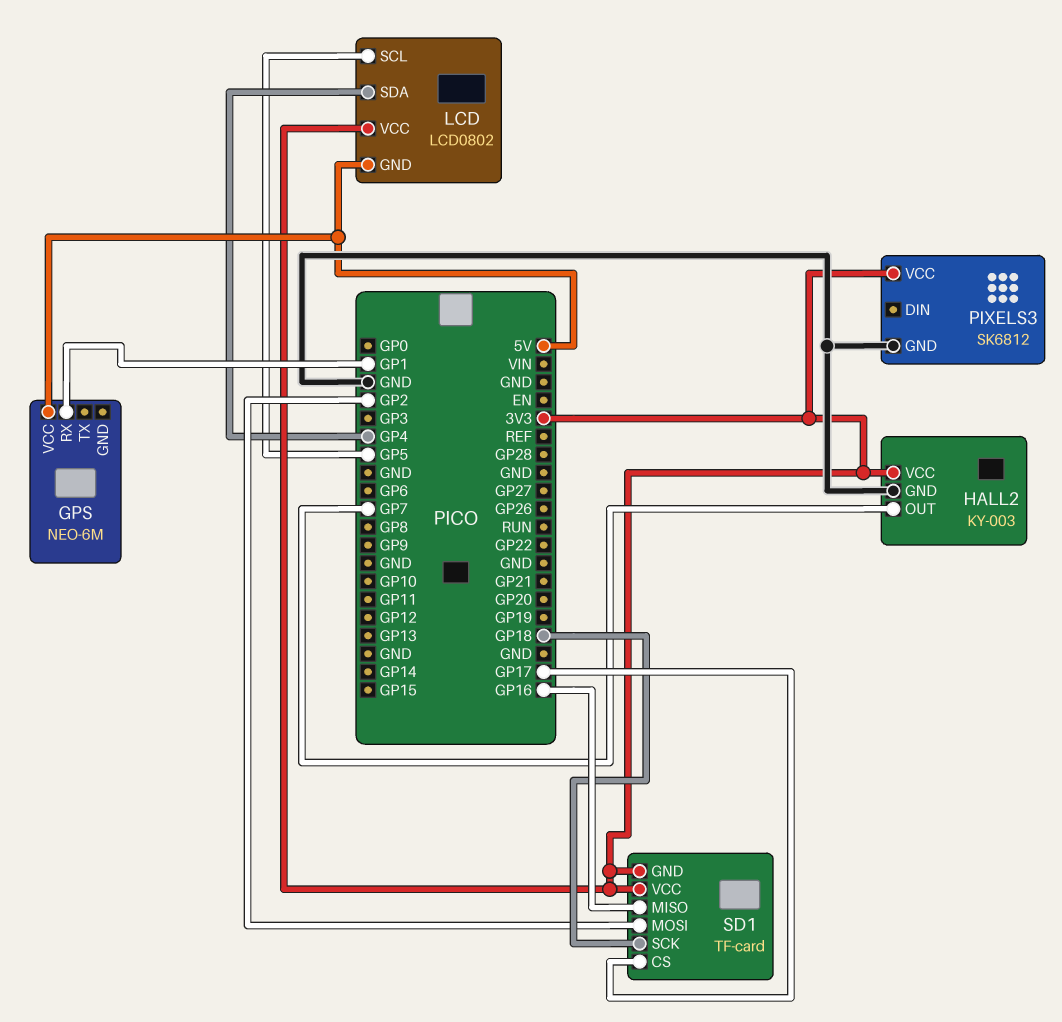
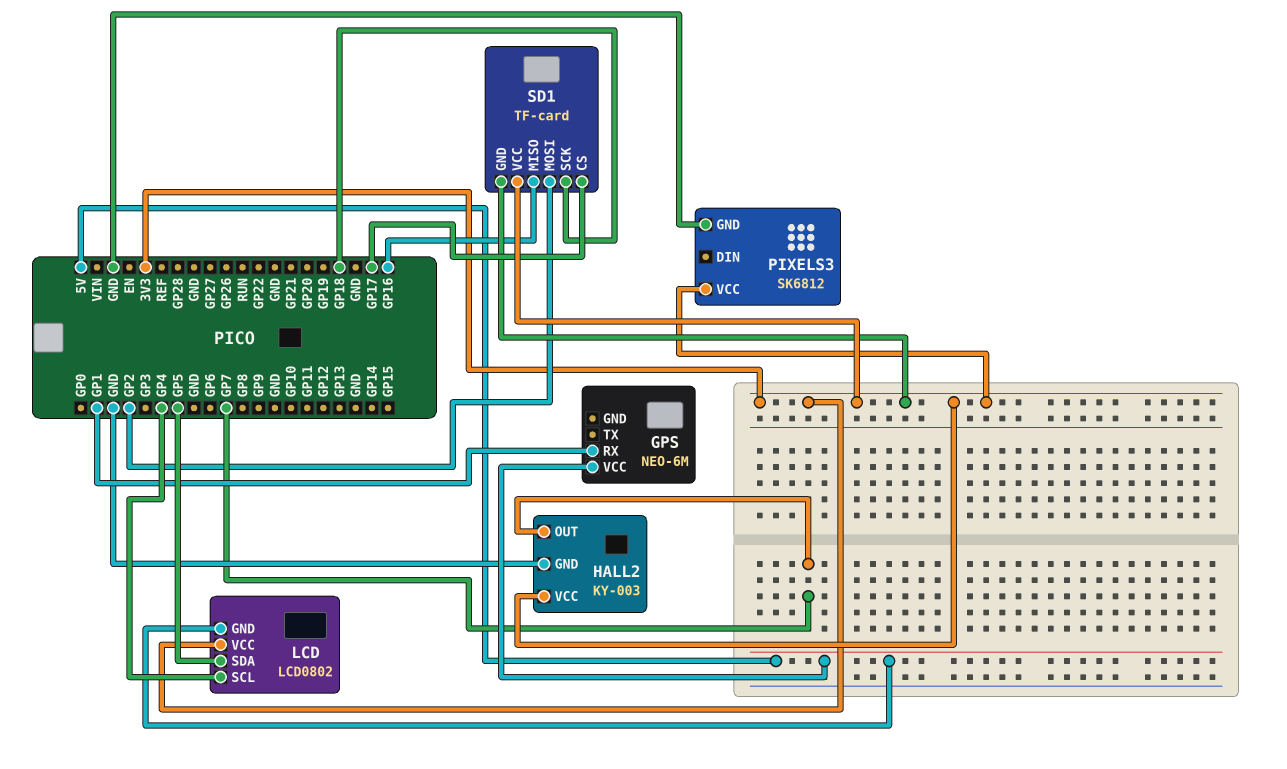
LCD pin SCL: GP5 -> GP4
LCD pin SDA: GP4 -> GP5

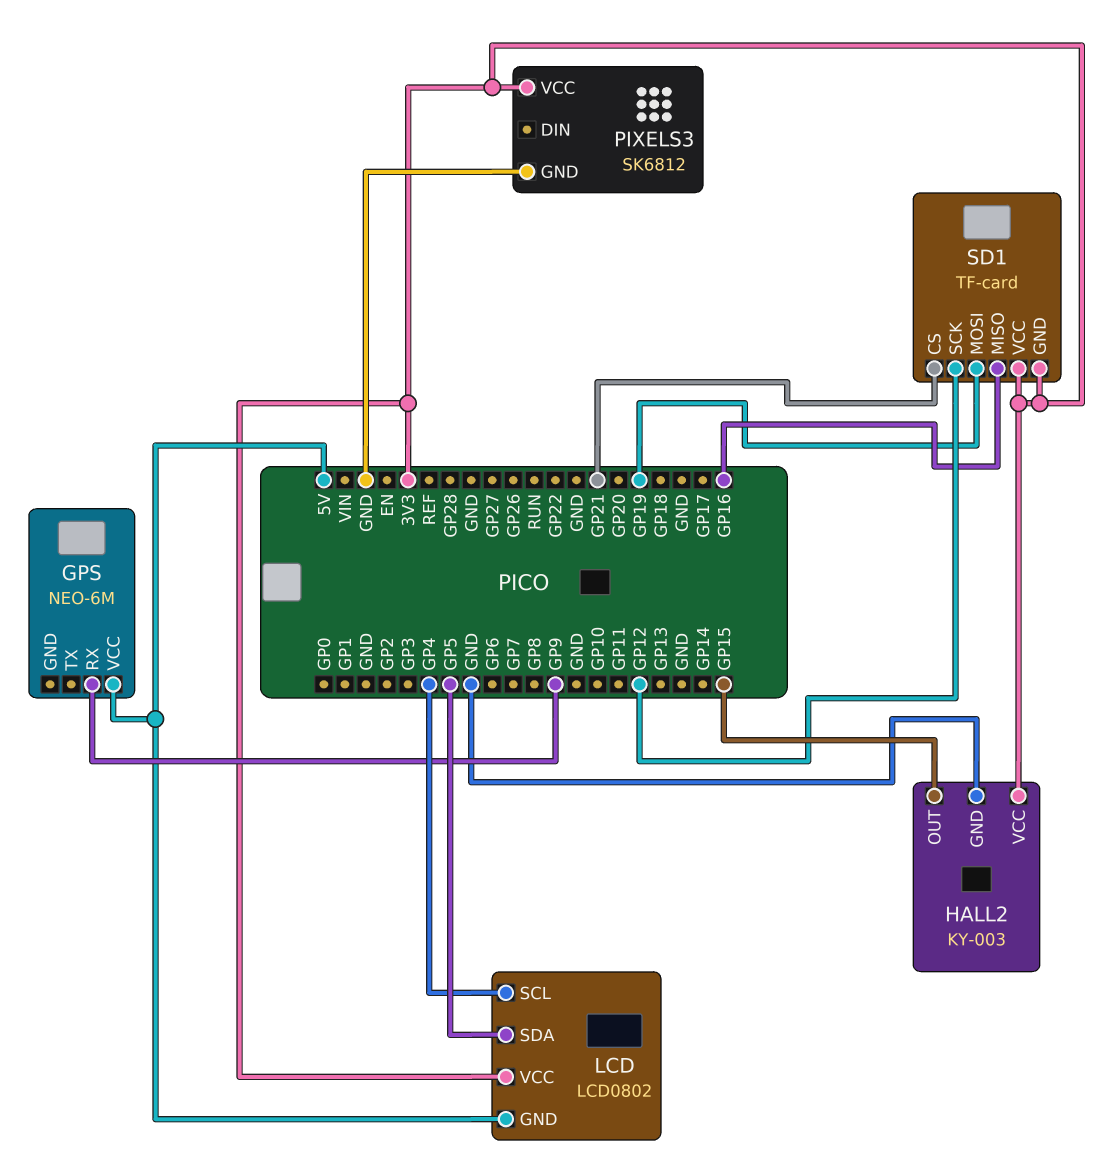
GPS pin RX: GP1 -> GP9
HALL2 pin OUT: GP7 -> GP15
SD1 pin CS: GP17 -> GP21
SD1 pin MOSI: GP2 -> GP19
SD1 pin SCK: GP18 -> GP12

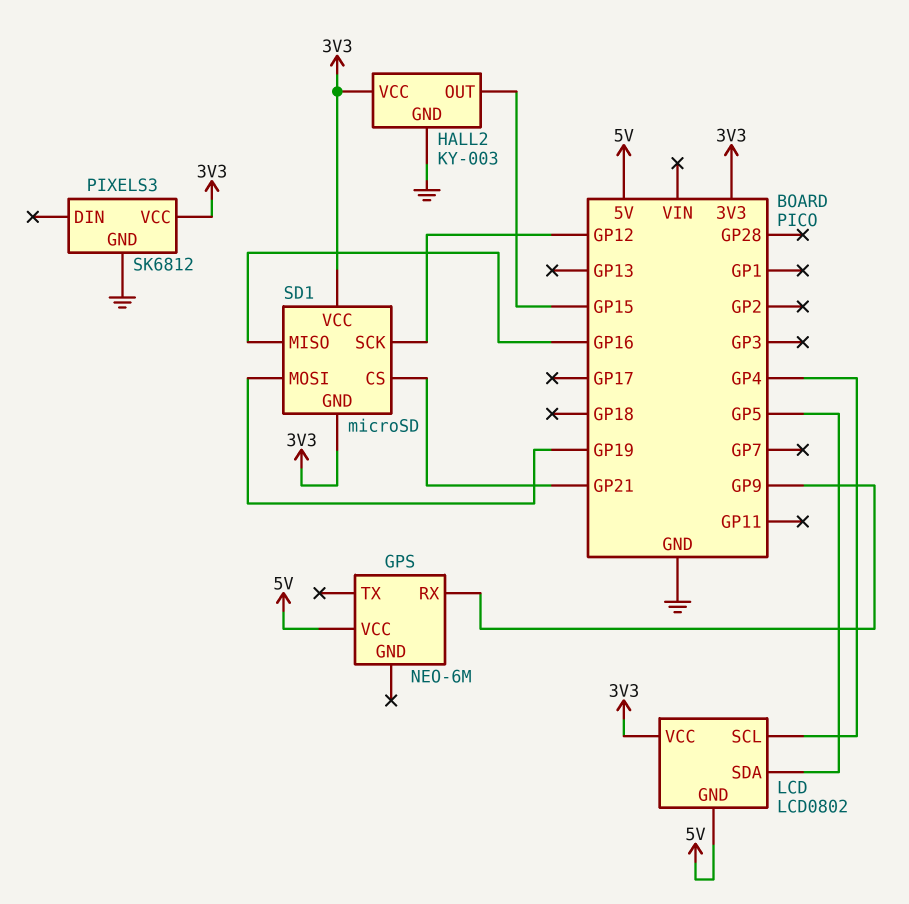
SD1: TF-card -> microSD

